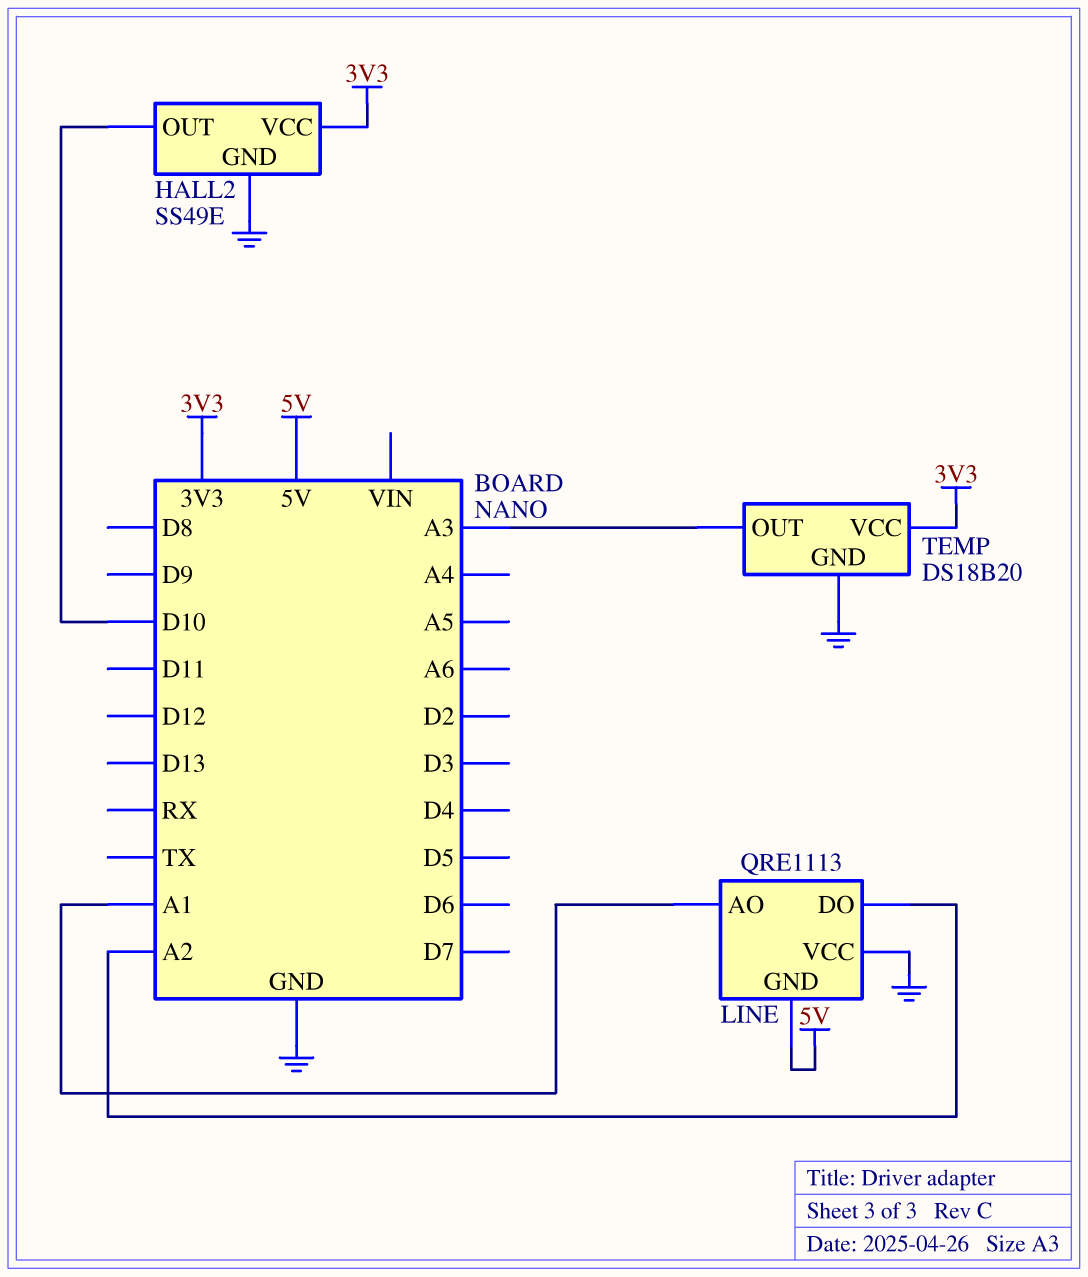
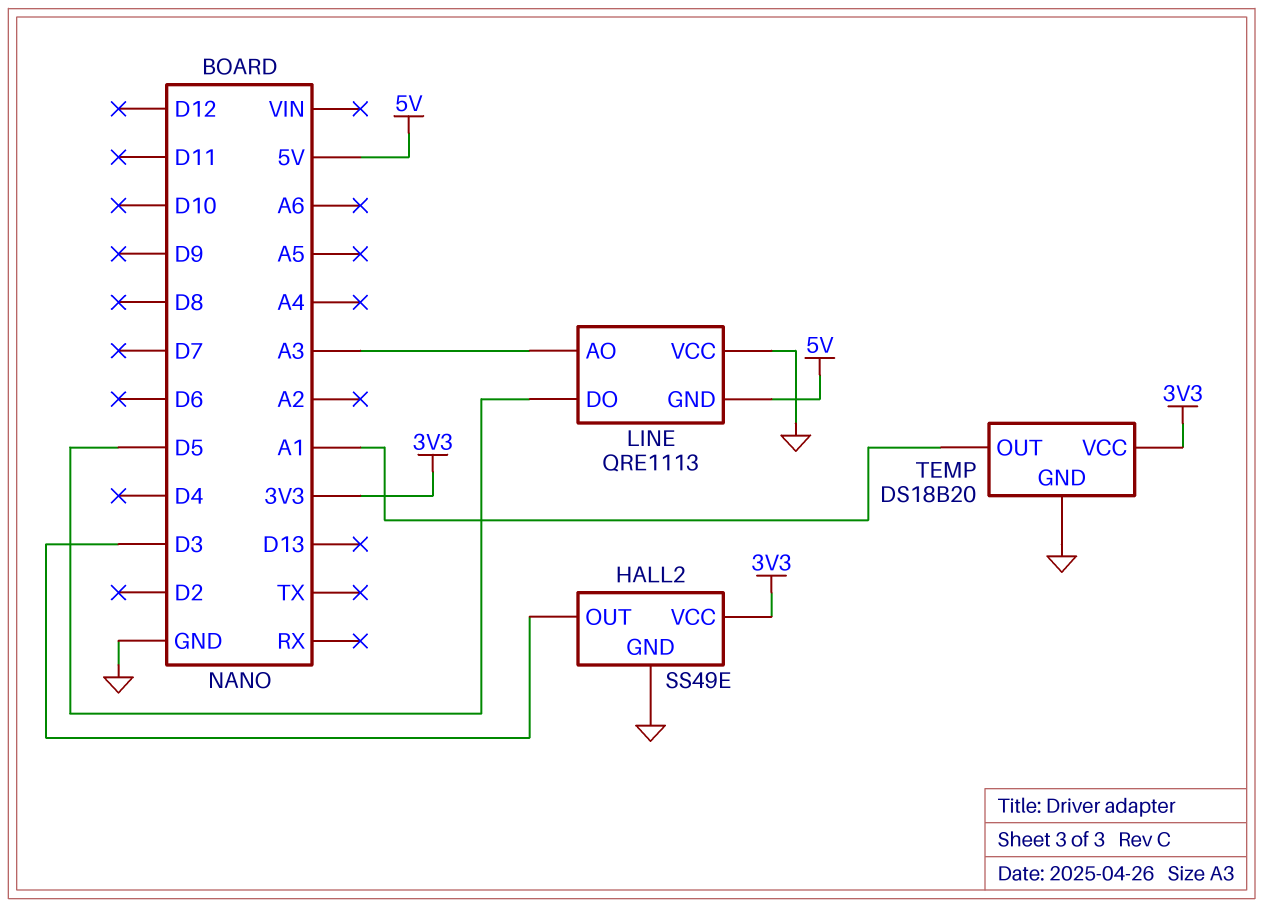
HALL2 pin OUT: D10 -> D3
LINE pin AO: A1 -> A3
LINE pin DO: A2 -> D5
TEMP pin OUT: A3 -> A1

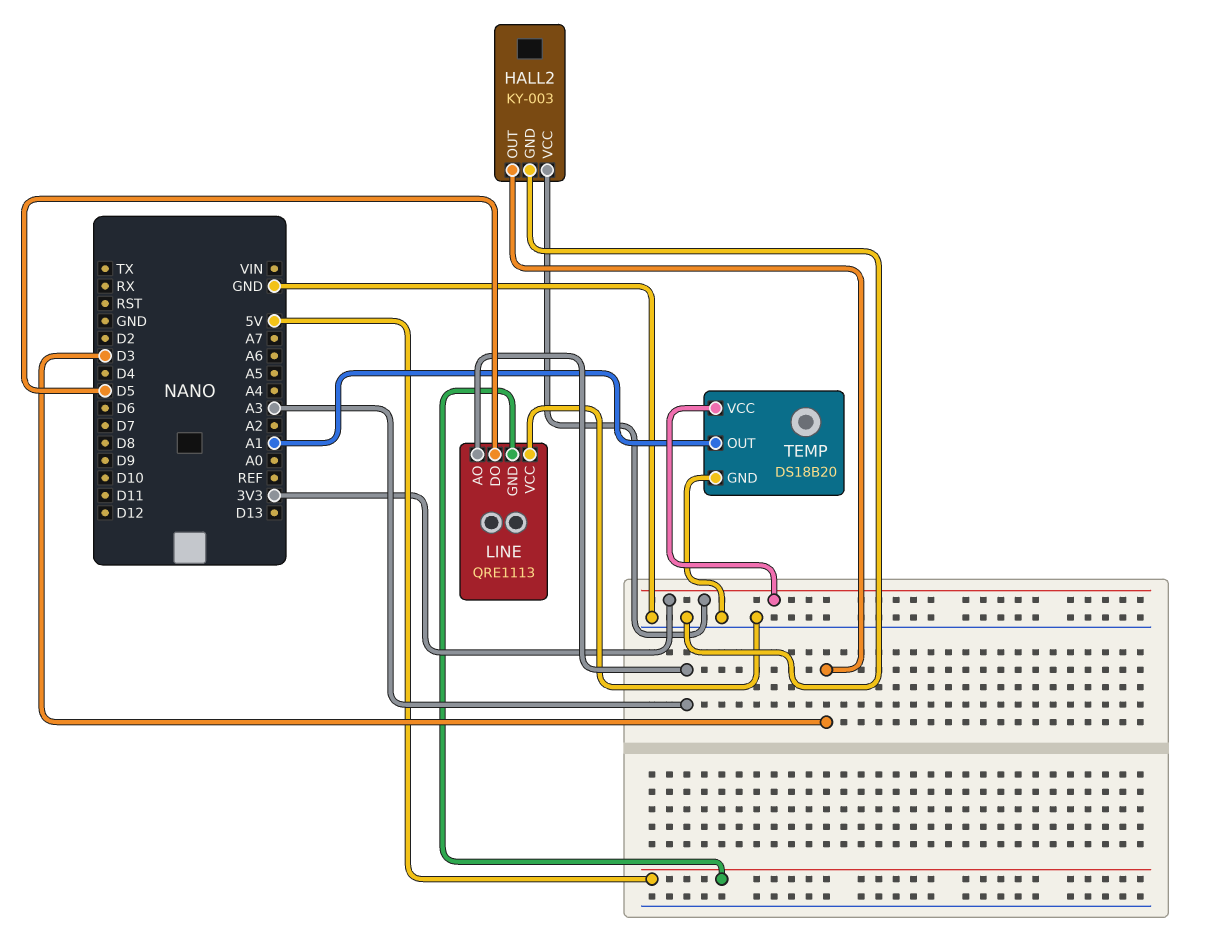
HALL2: SS49E -> KY-003

